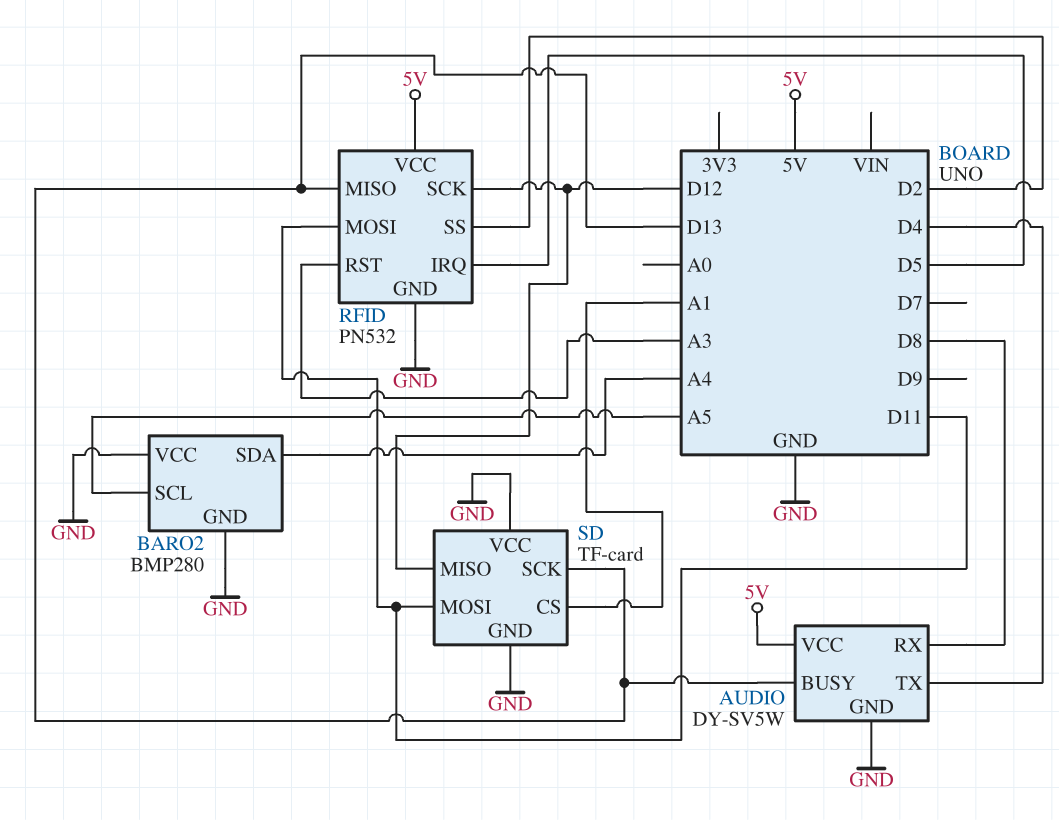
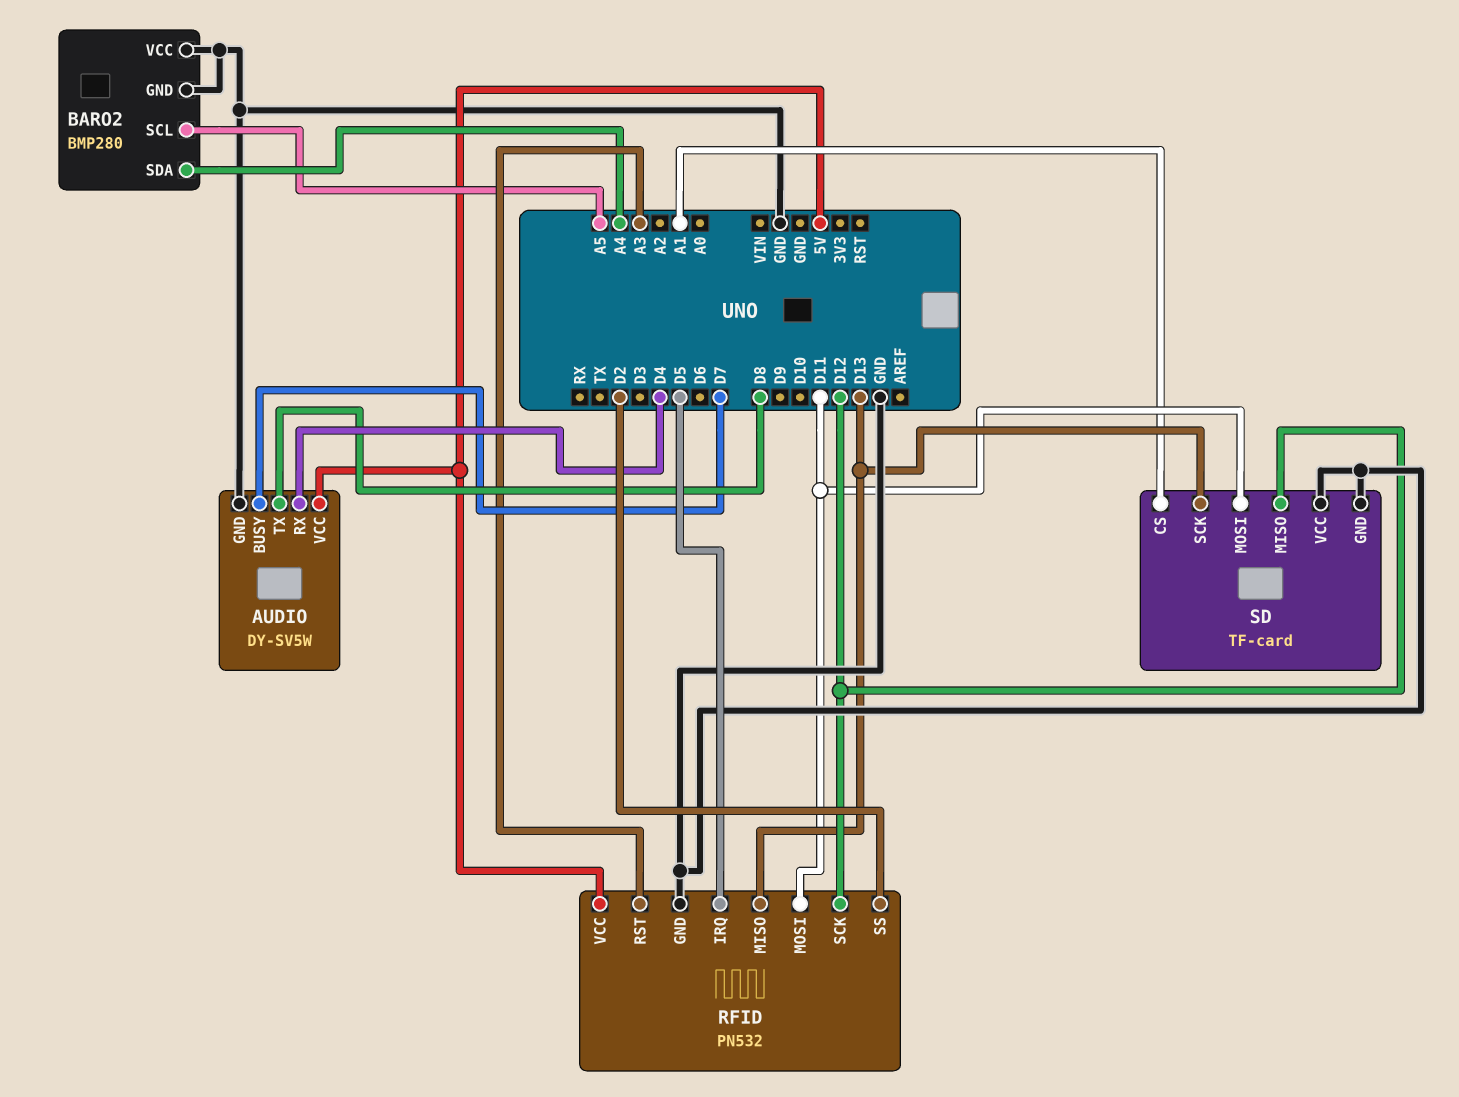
AUDIO pin BUSY: D13 -> D7
AUDIO pin RX: D8 -> D4
AUDIO pin TX: D4 -> D8

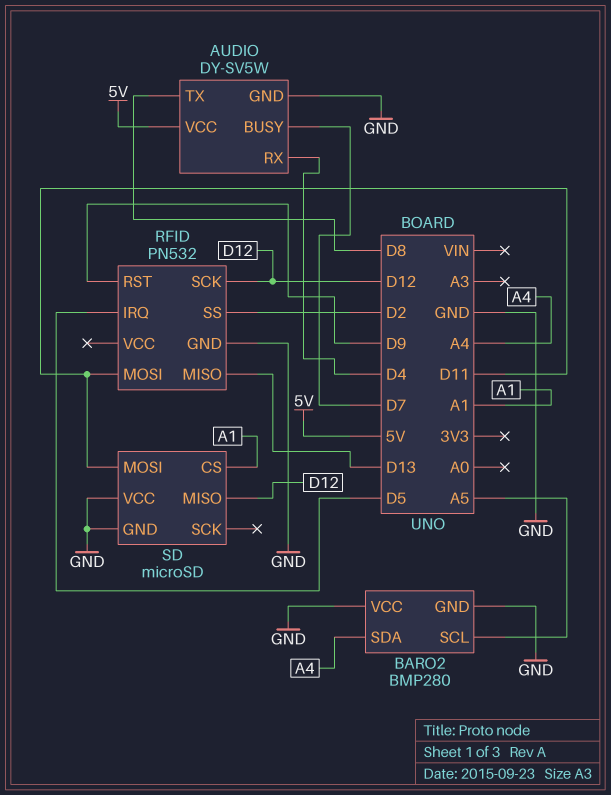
RFID pin RST: A3 -> D9
RFID pin VCC: 5V -> none
SD: TF-card -> microSD
SD pin SCK: D13 -> none

